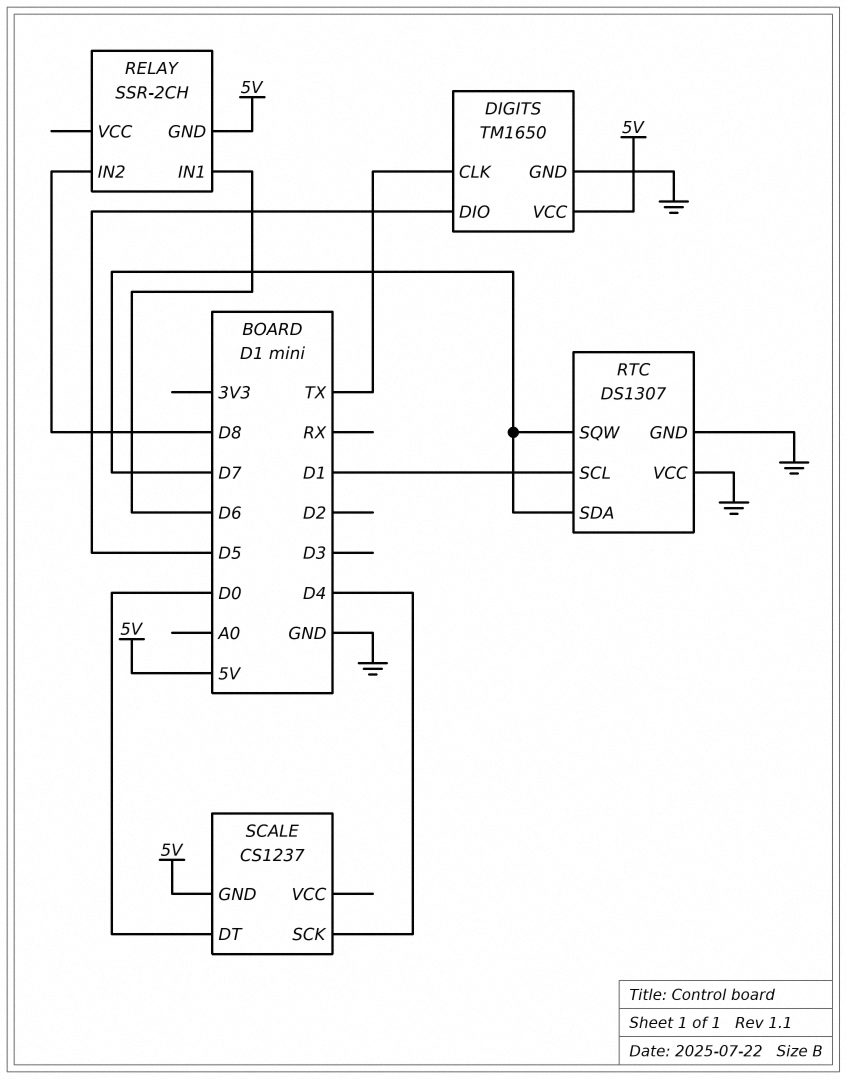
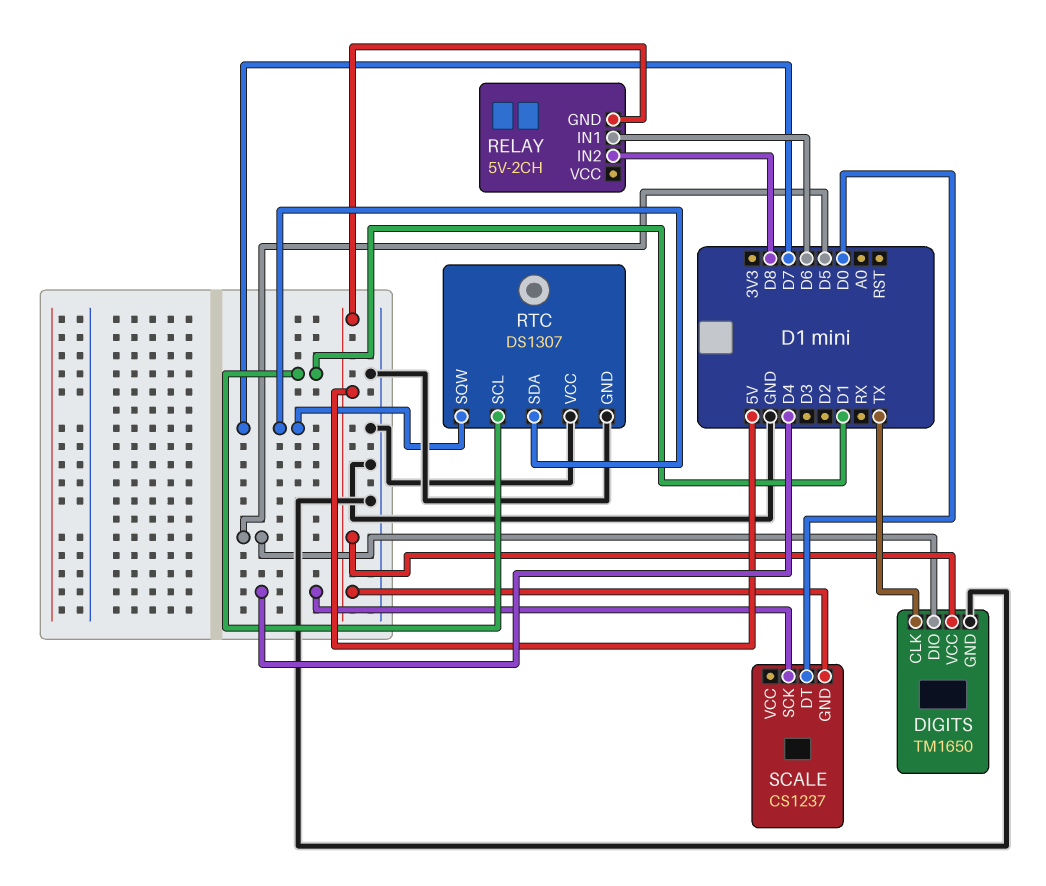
RELAY: SSR-2CH -> 5V-2CH

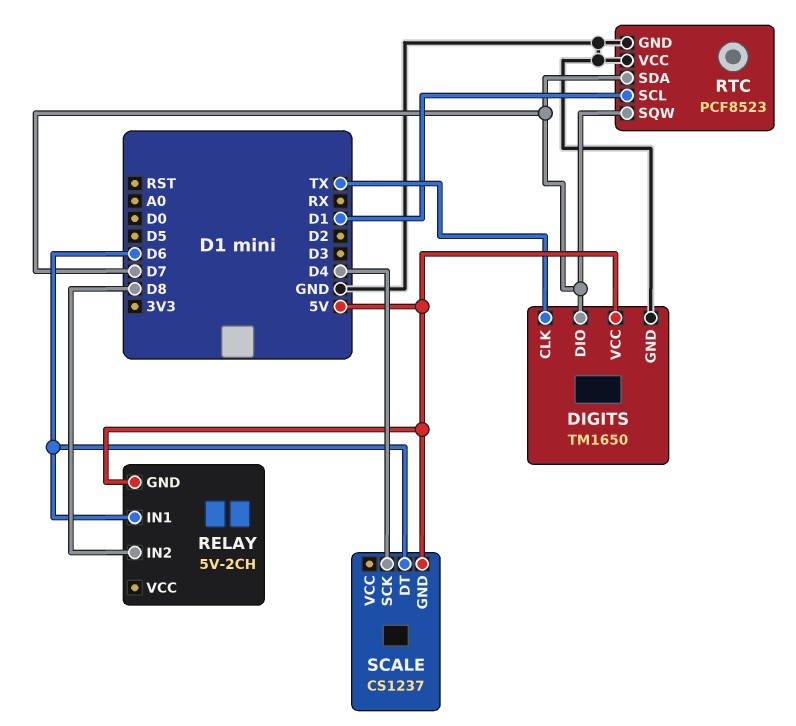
DIGITS pin DIO: D5 -> D7
RTC: DS1307 -> PCF8523
SCALE pin DT: D0 -> D6

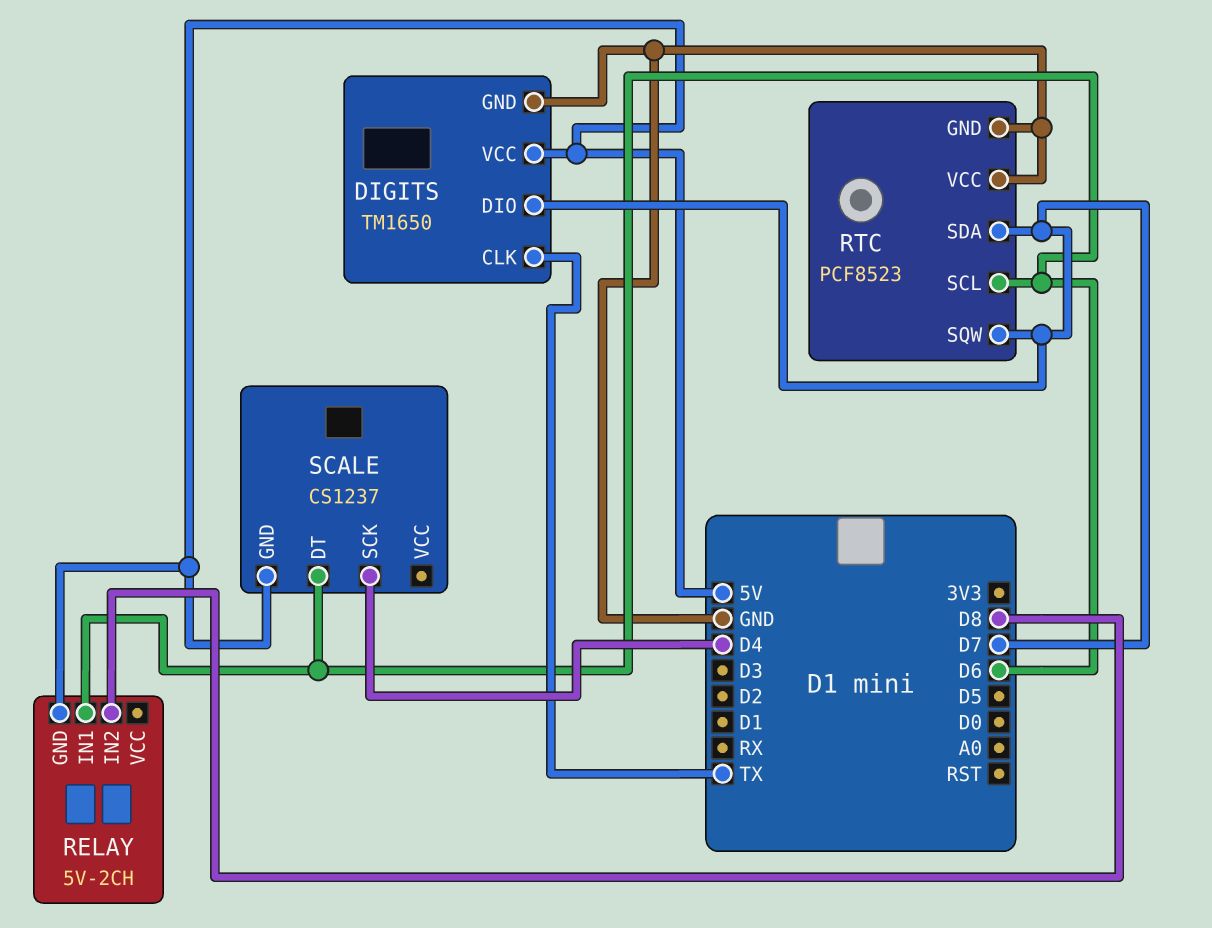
RTC pin SCL: D1 -> D6

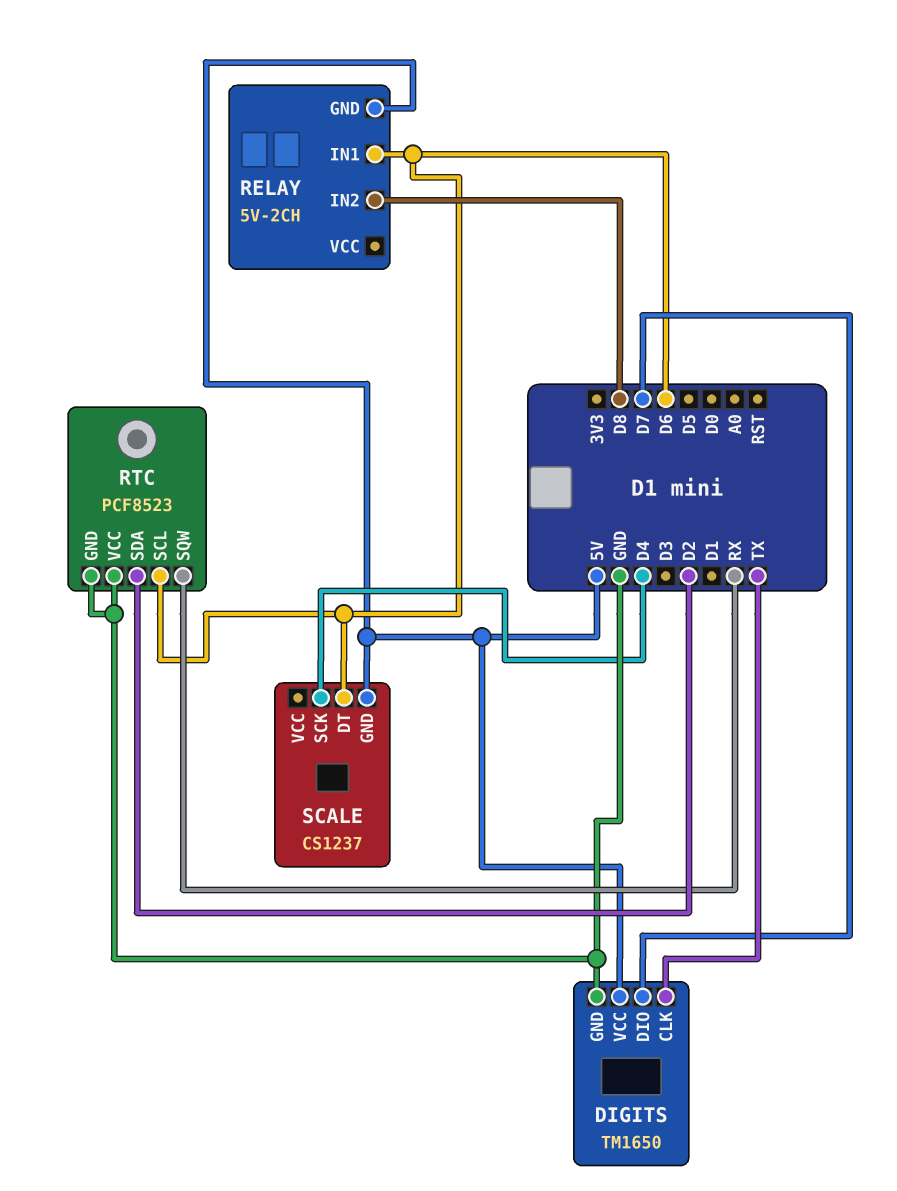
RTC pin SDA: D7 -> D2
RTC pin SQW: D7 -> RX

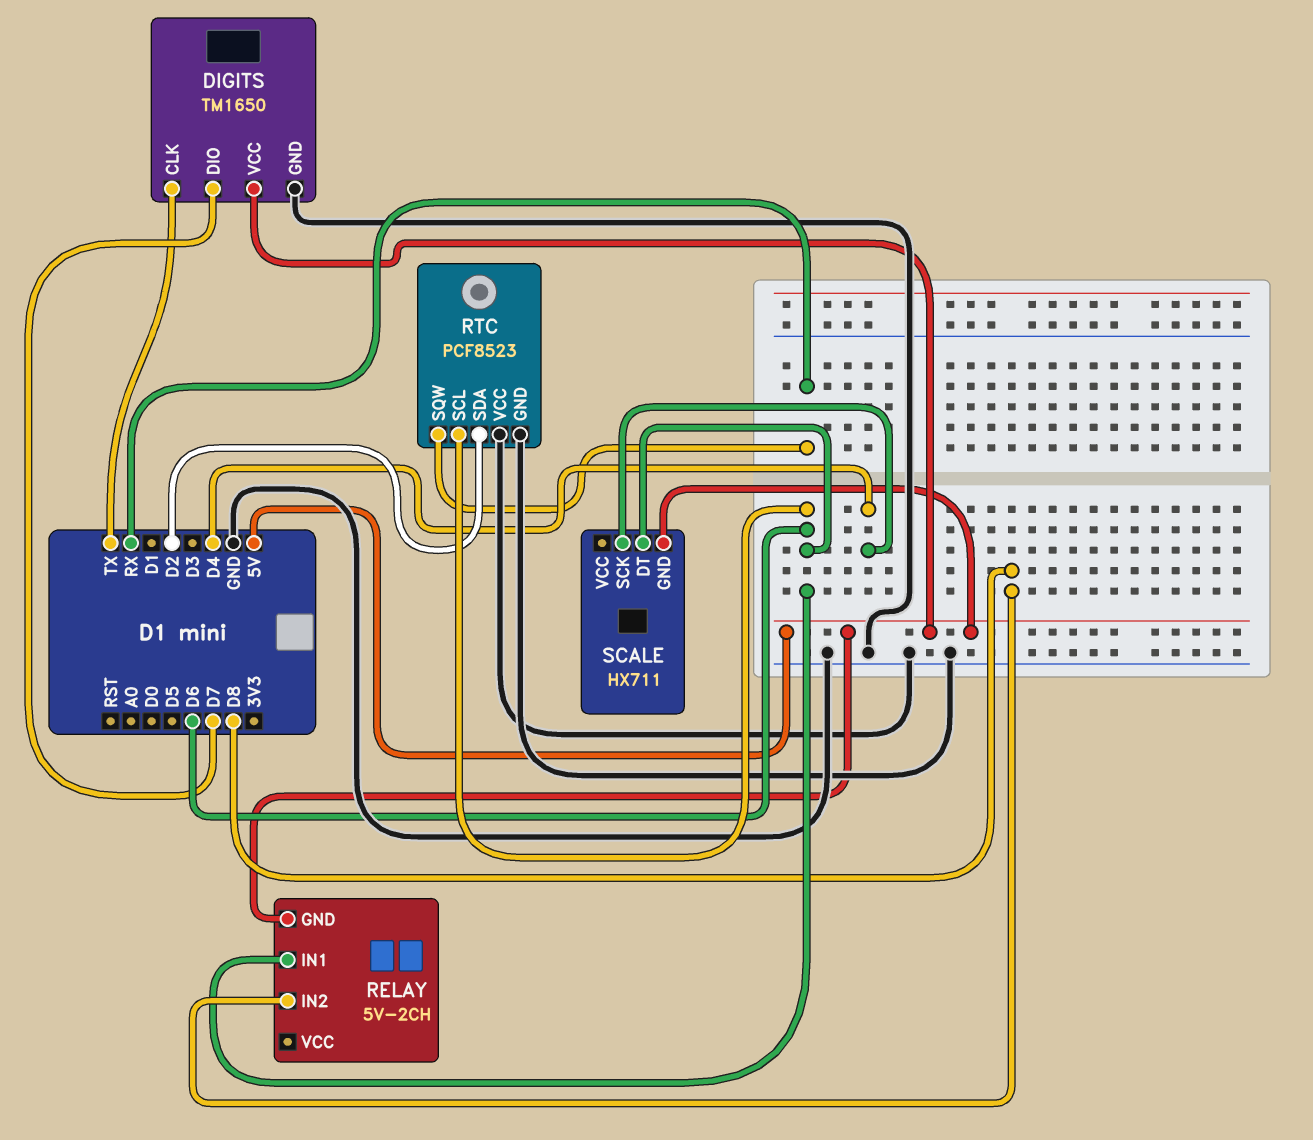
SCALE: CS1237 -> HX711

